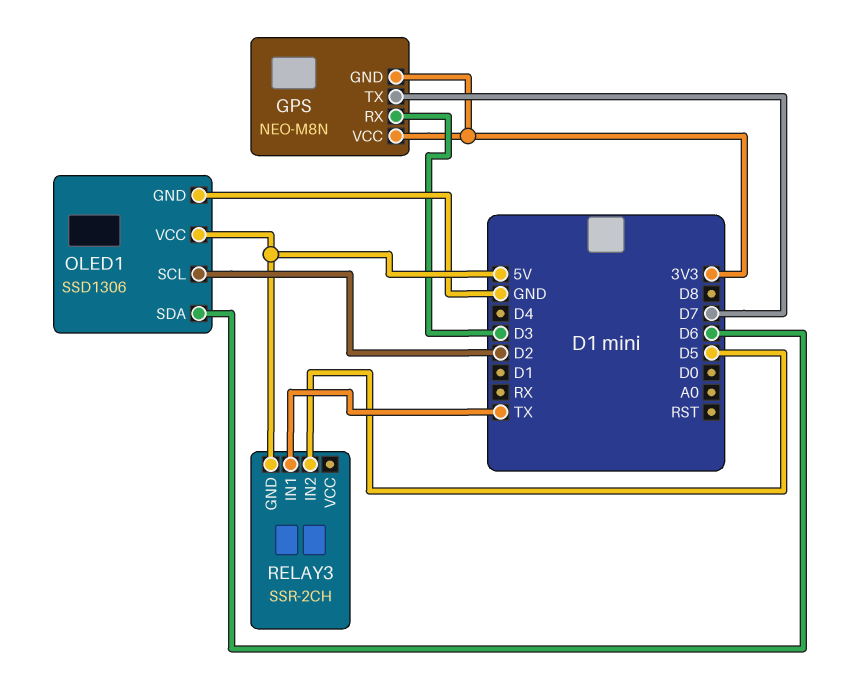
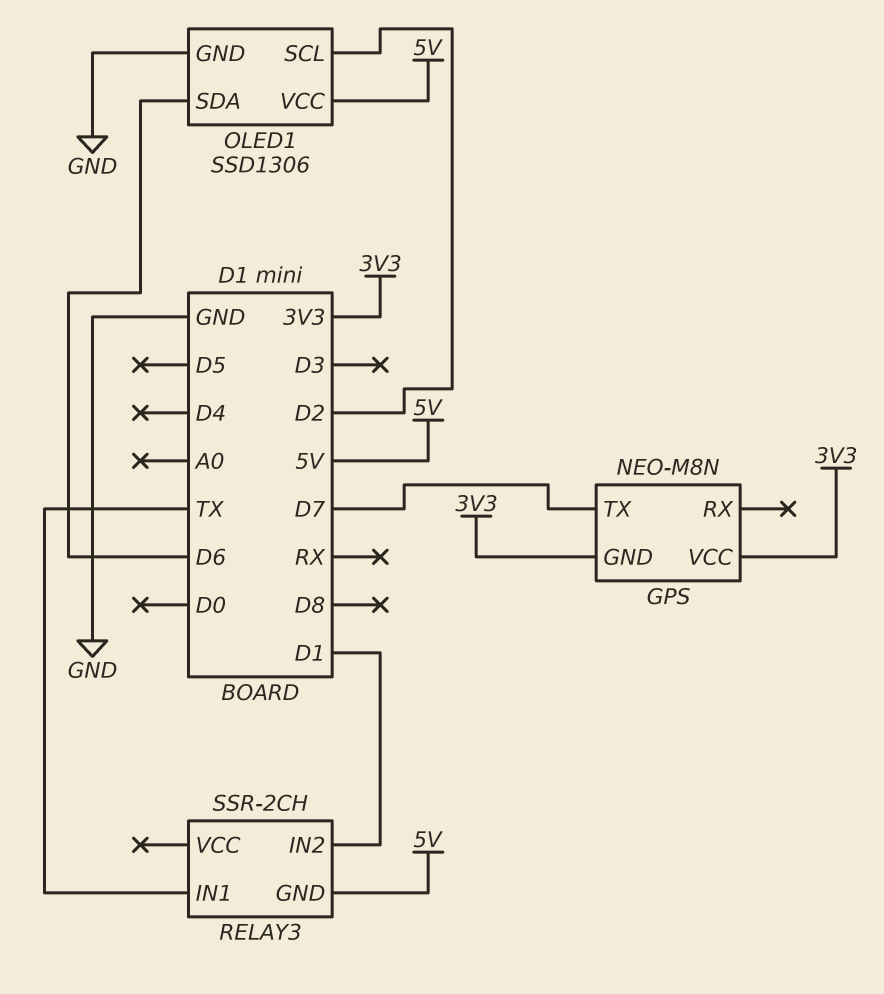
GPS pin RX: D3 -> none
RELAY3 pin IN2: D5 -> D1

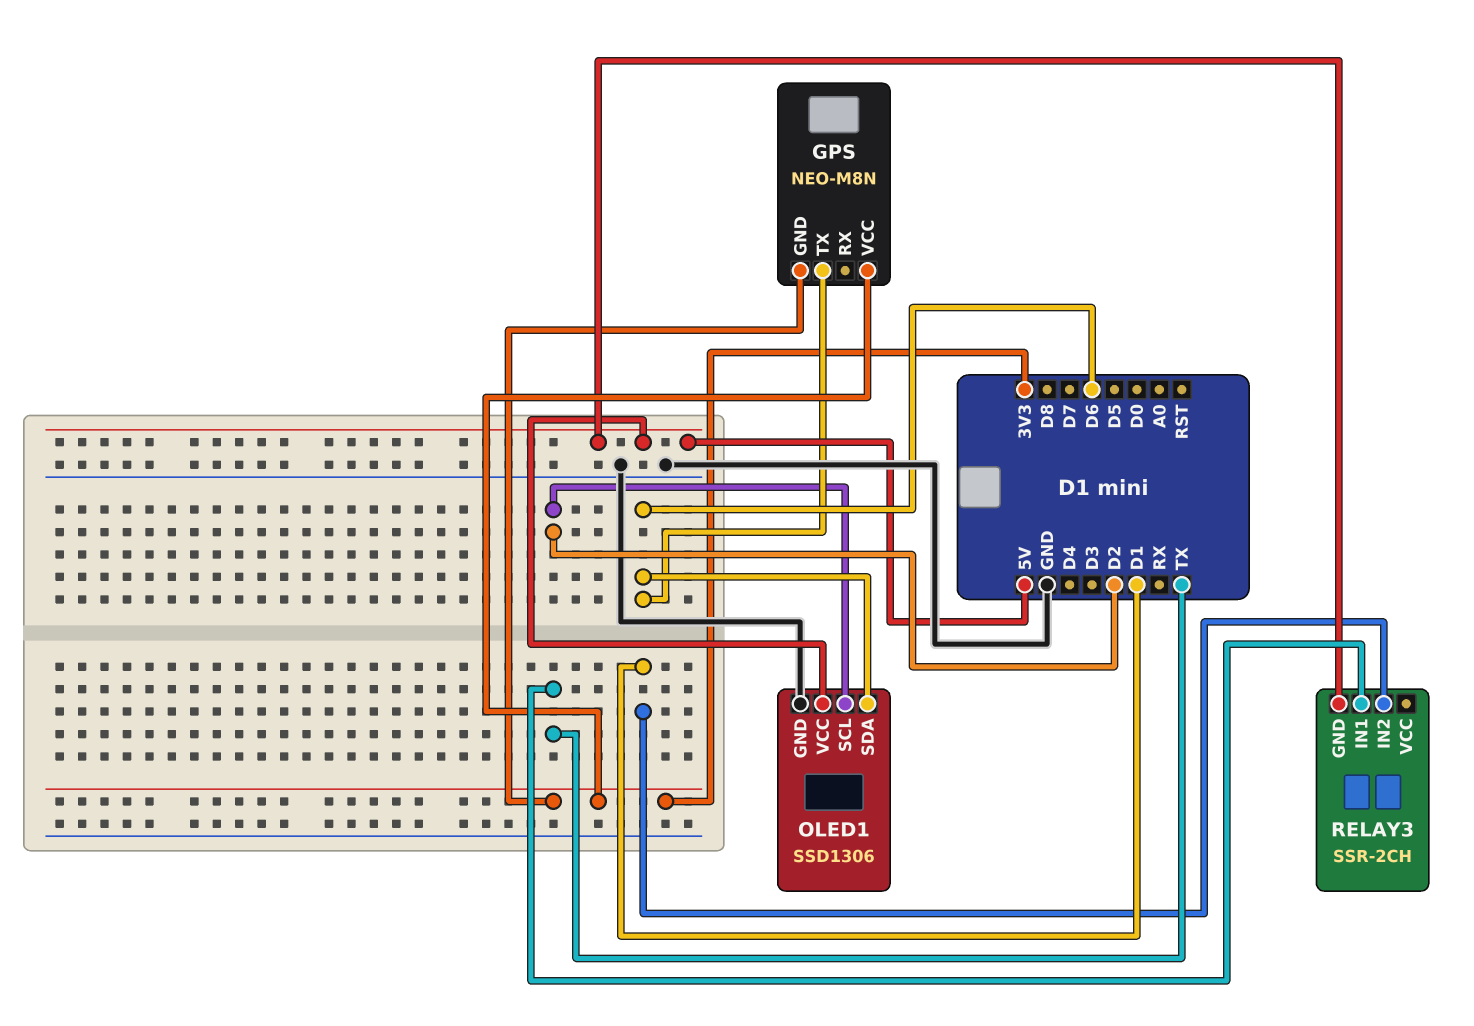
GPS pin TX: D7 -> D6

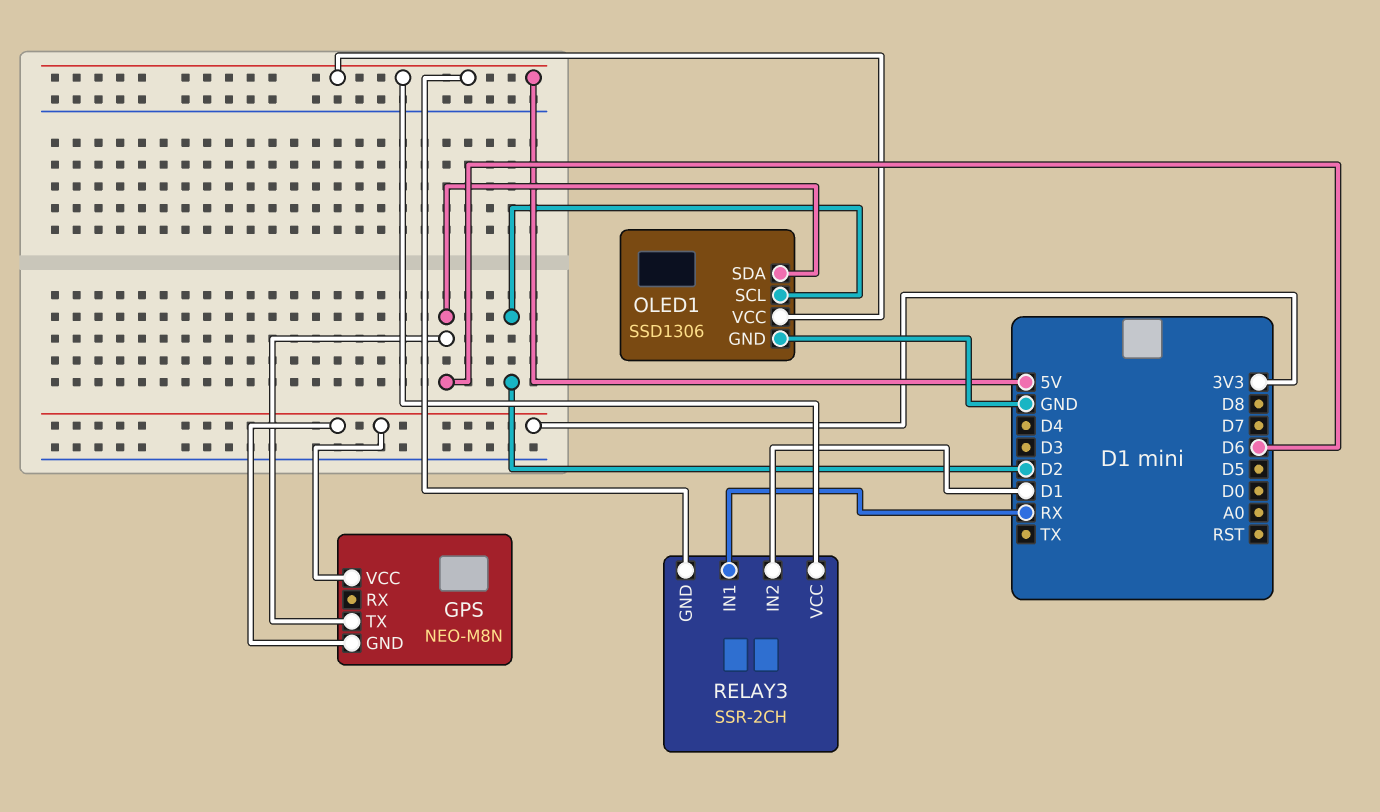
RELAY3 pin IN1: TX -> RX
RELAY3 pin VCC: none -> 5V

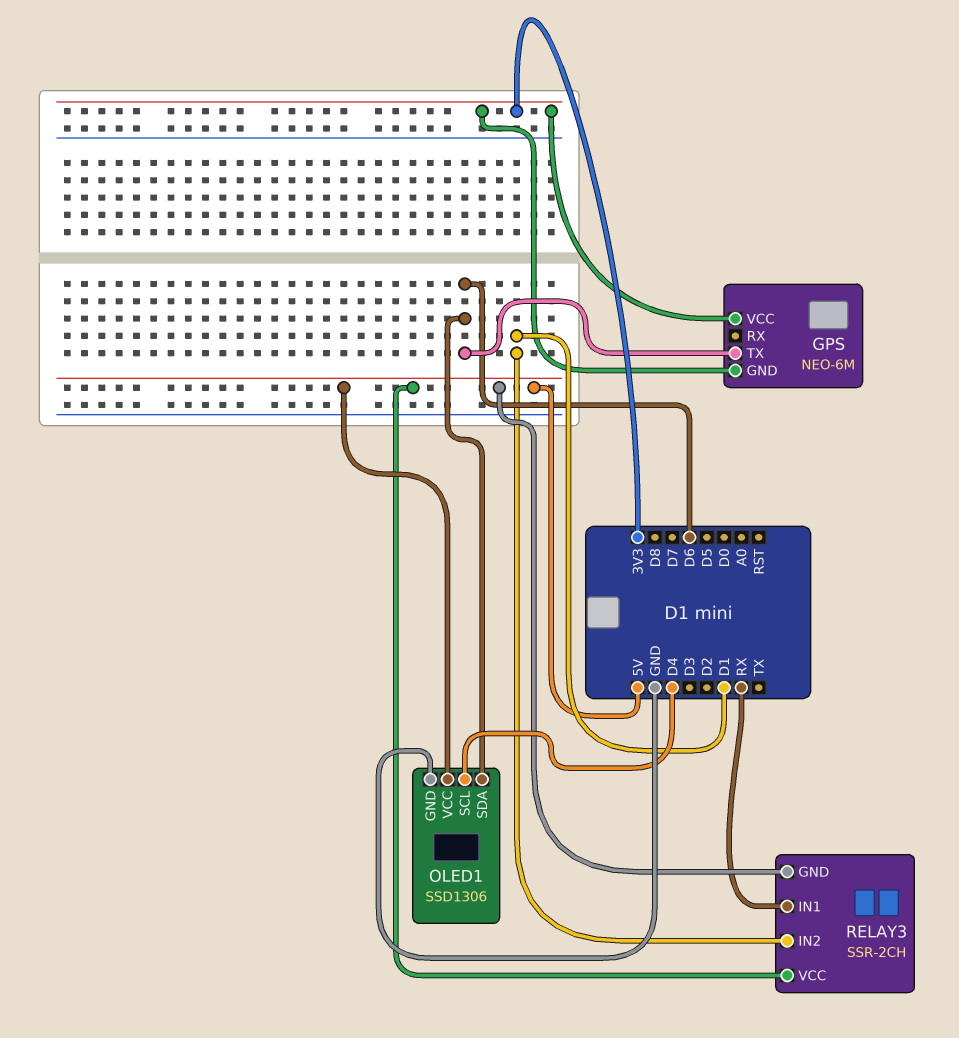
GPS: NEO-M8N -> NEO-6M
OLED1 pin SCL: D2 -> D4

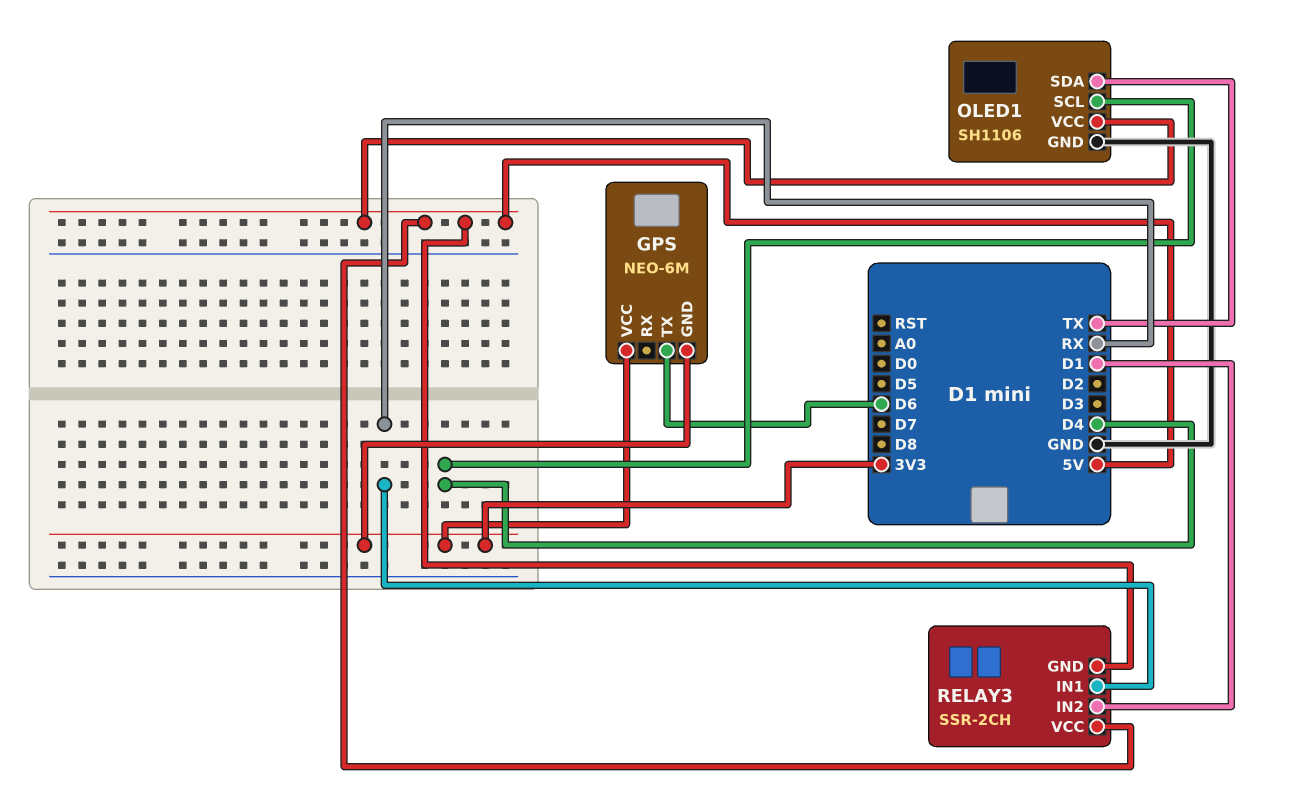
OLED1: SSD1306 -> SH1106
OLED1 pin SDA: D6 -> TX

